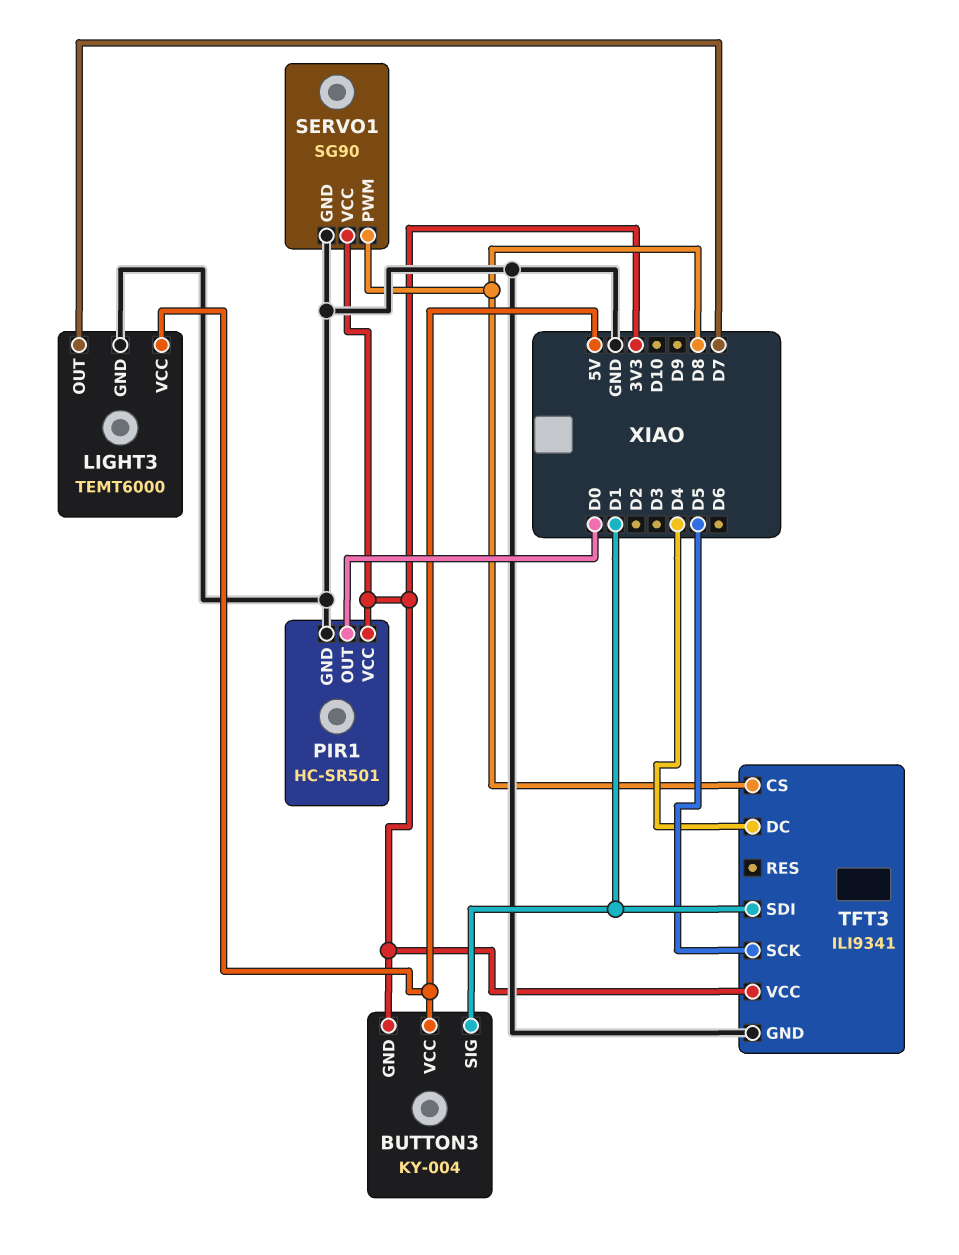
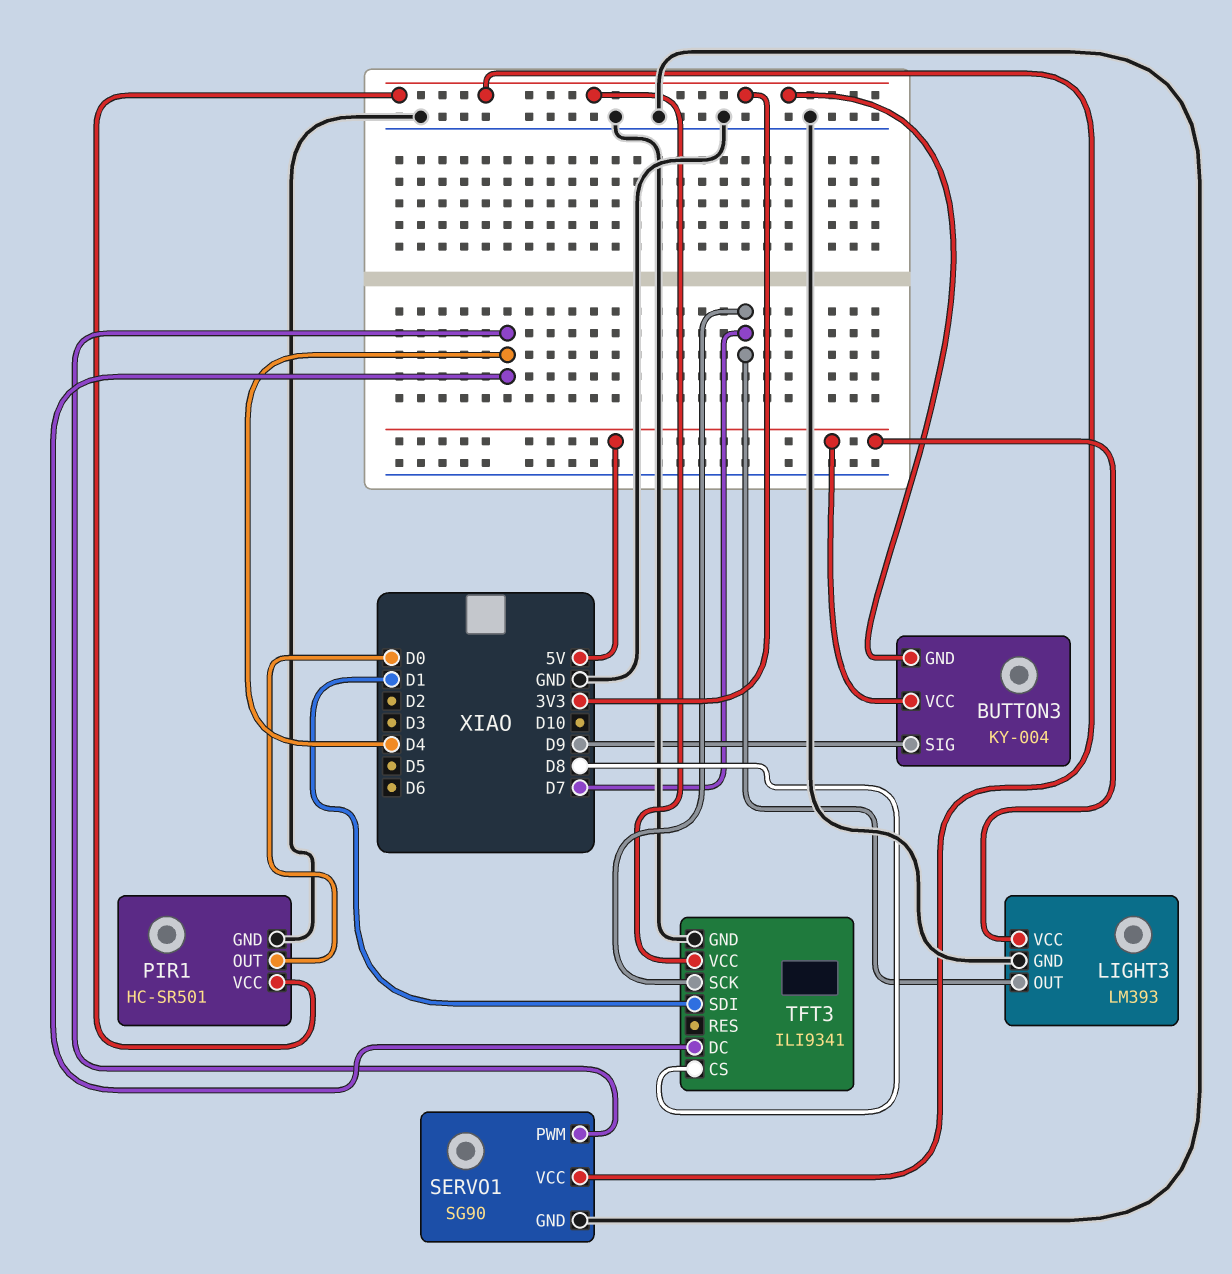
BUTTON3 pin SIG: D1 -> D9
LIGHT3: TEMT6000 -> LM393
SERVO1 pin PWM: D8 -> D4
TFT3 pin SCK: D5 -> D7

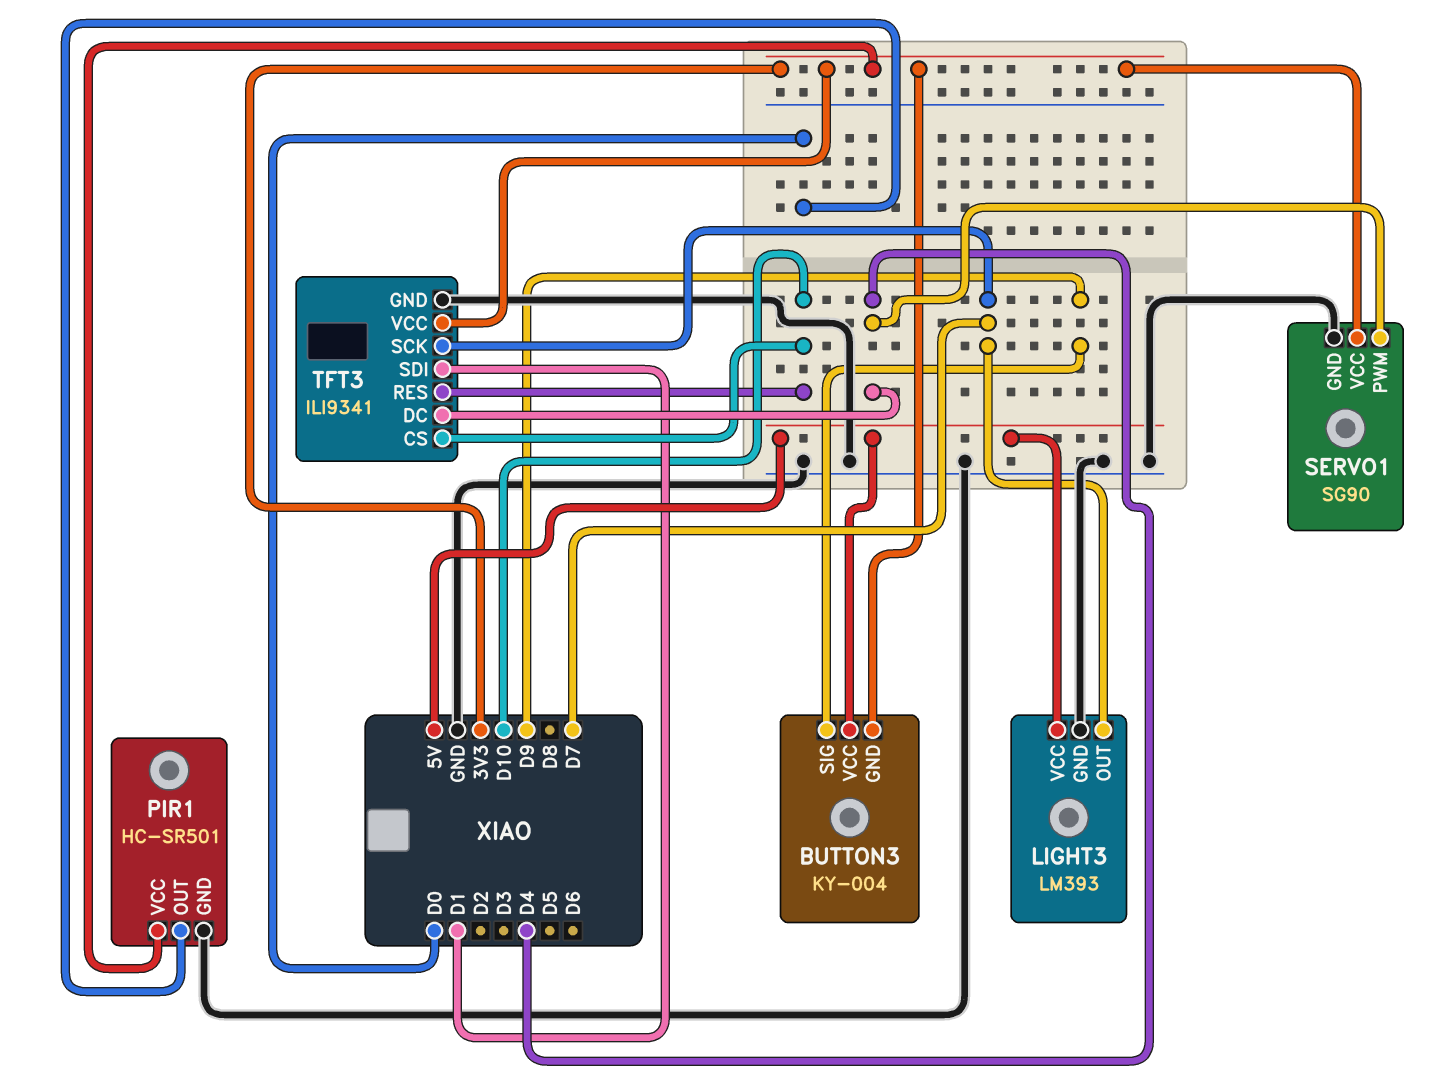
TFT3 pin CS: D8 -> D10
TFT3 pin RES: none -> D10

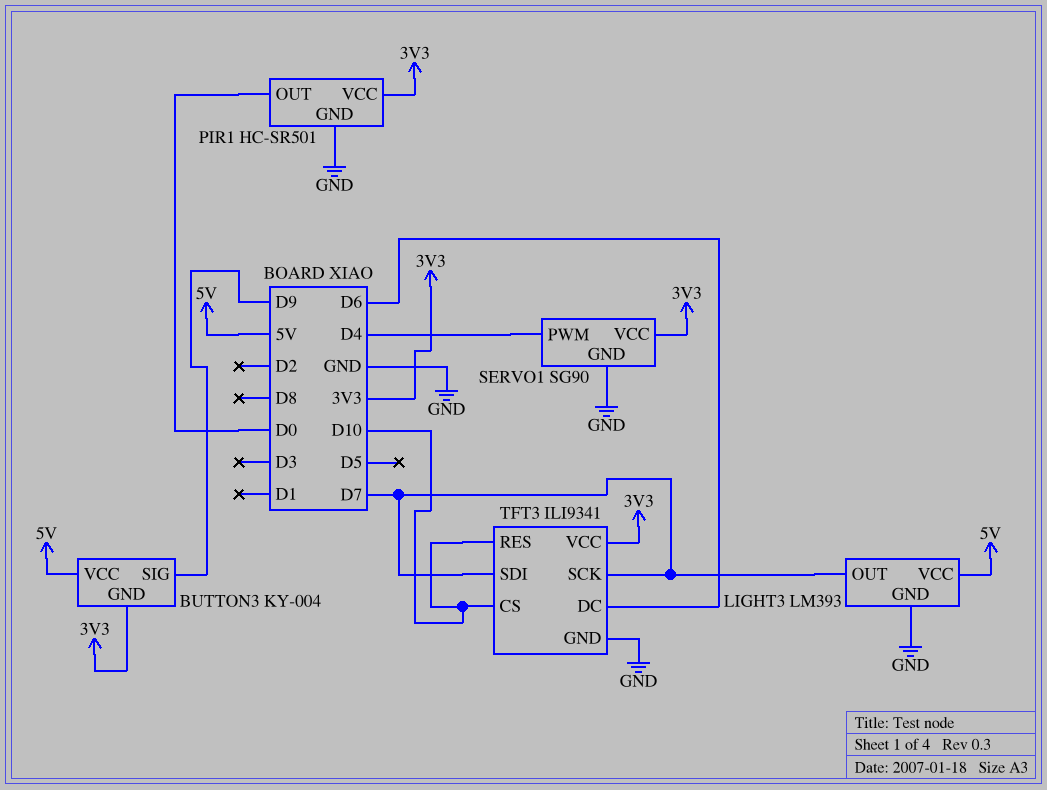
TFT3 pin DC: D4 -> D6
TFT3 pin SDI: D1 -> D7

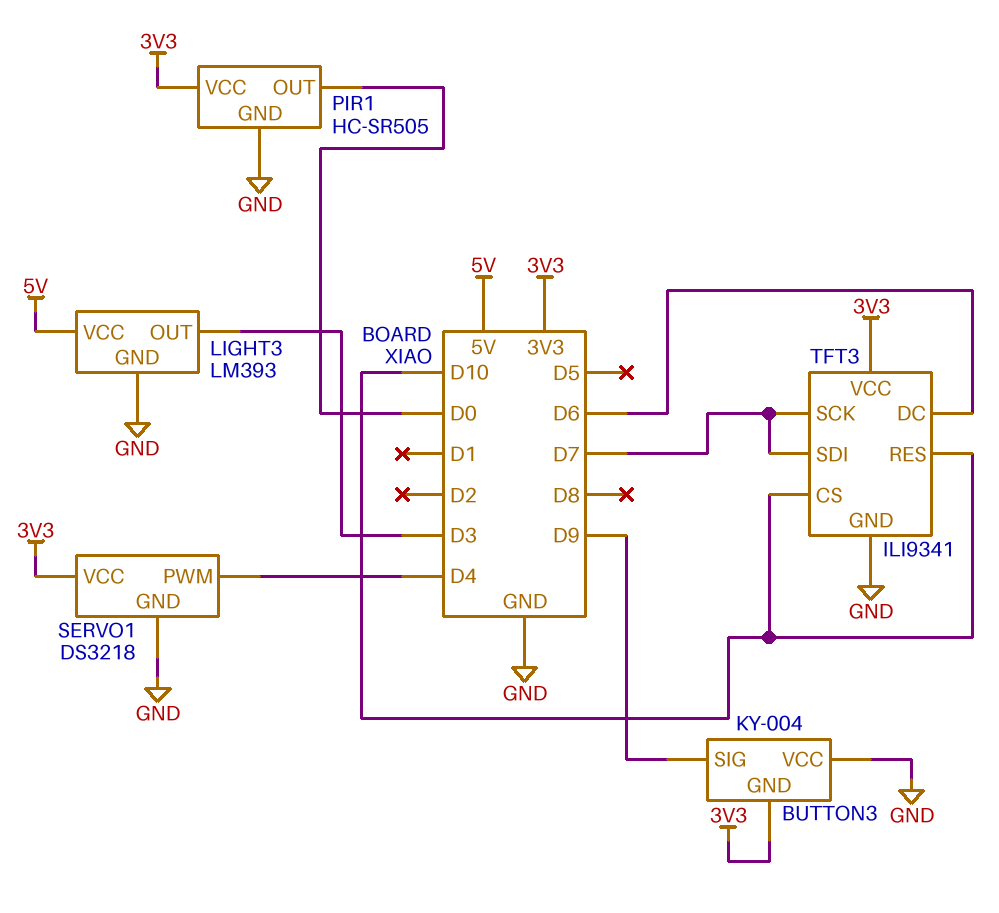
BUTTON3 pin VCC: 5V -> GND
LIGHT3 pin OUT: D7 -> D3
PIR1: HC-SR501 -> HC-SR505
SERVO1: SG90 -> DS3218

